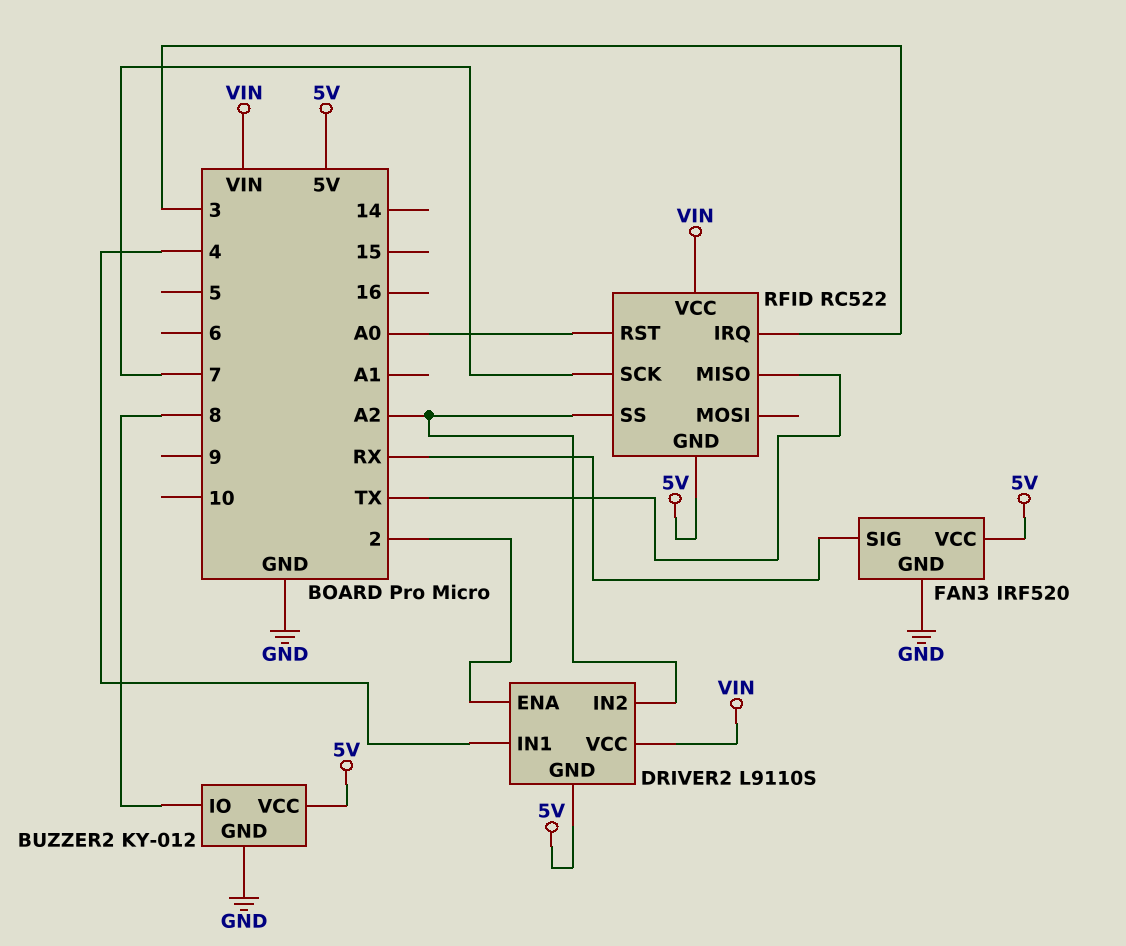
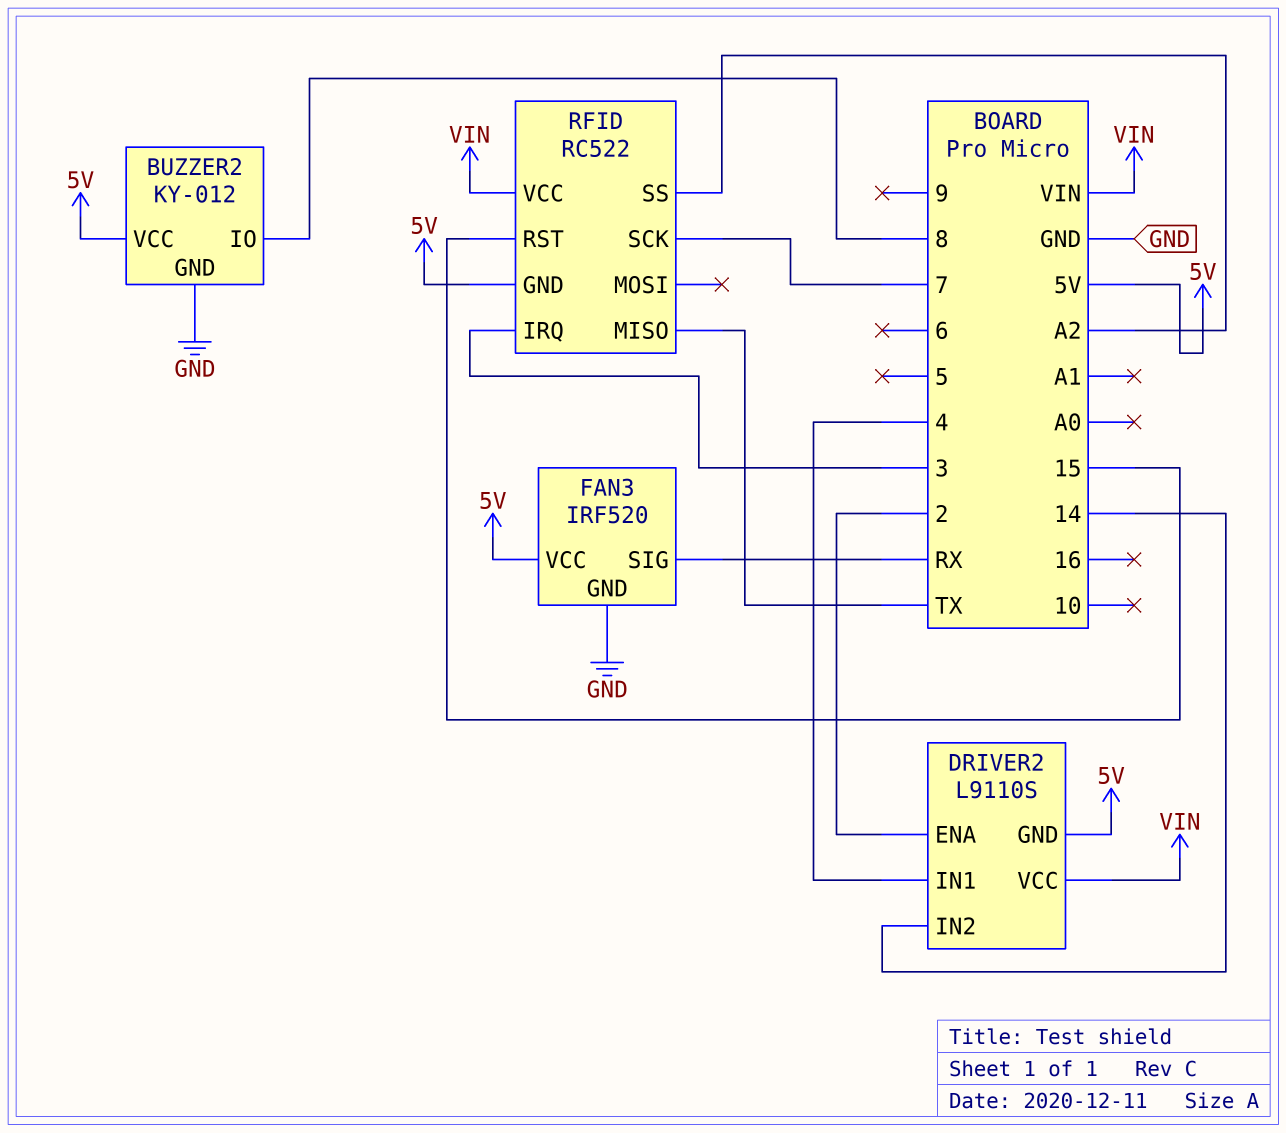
DRIVER2 pin IN2: A2 -> 14
RFID pin RST: A0 -> 15

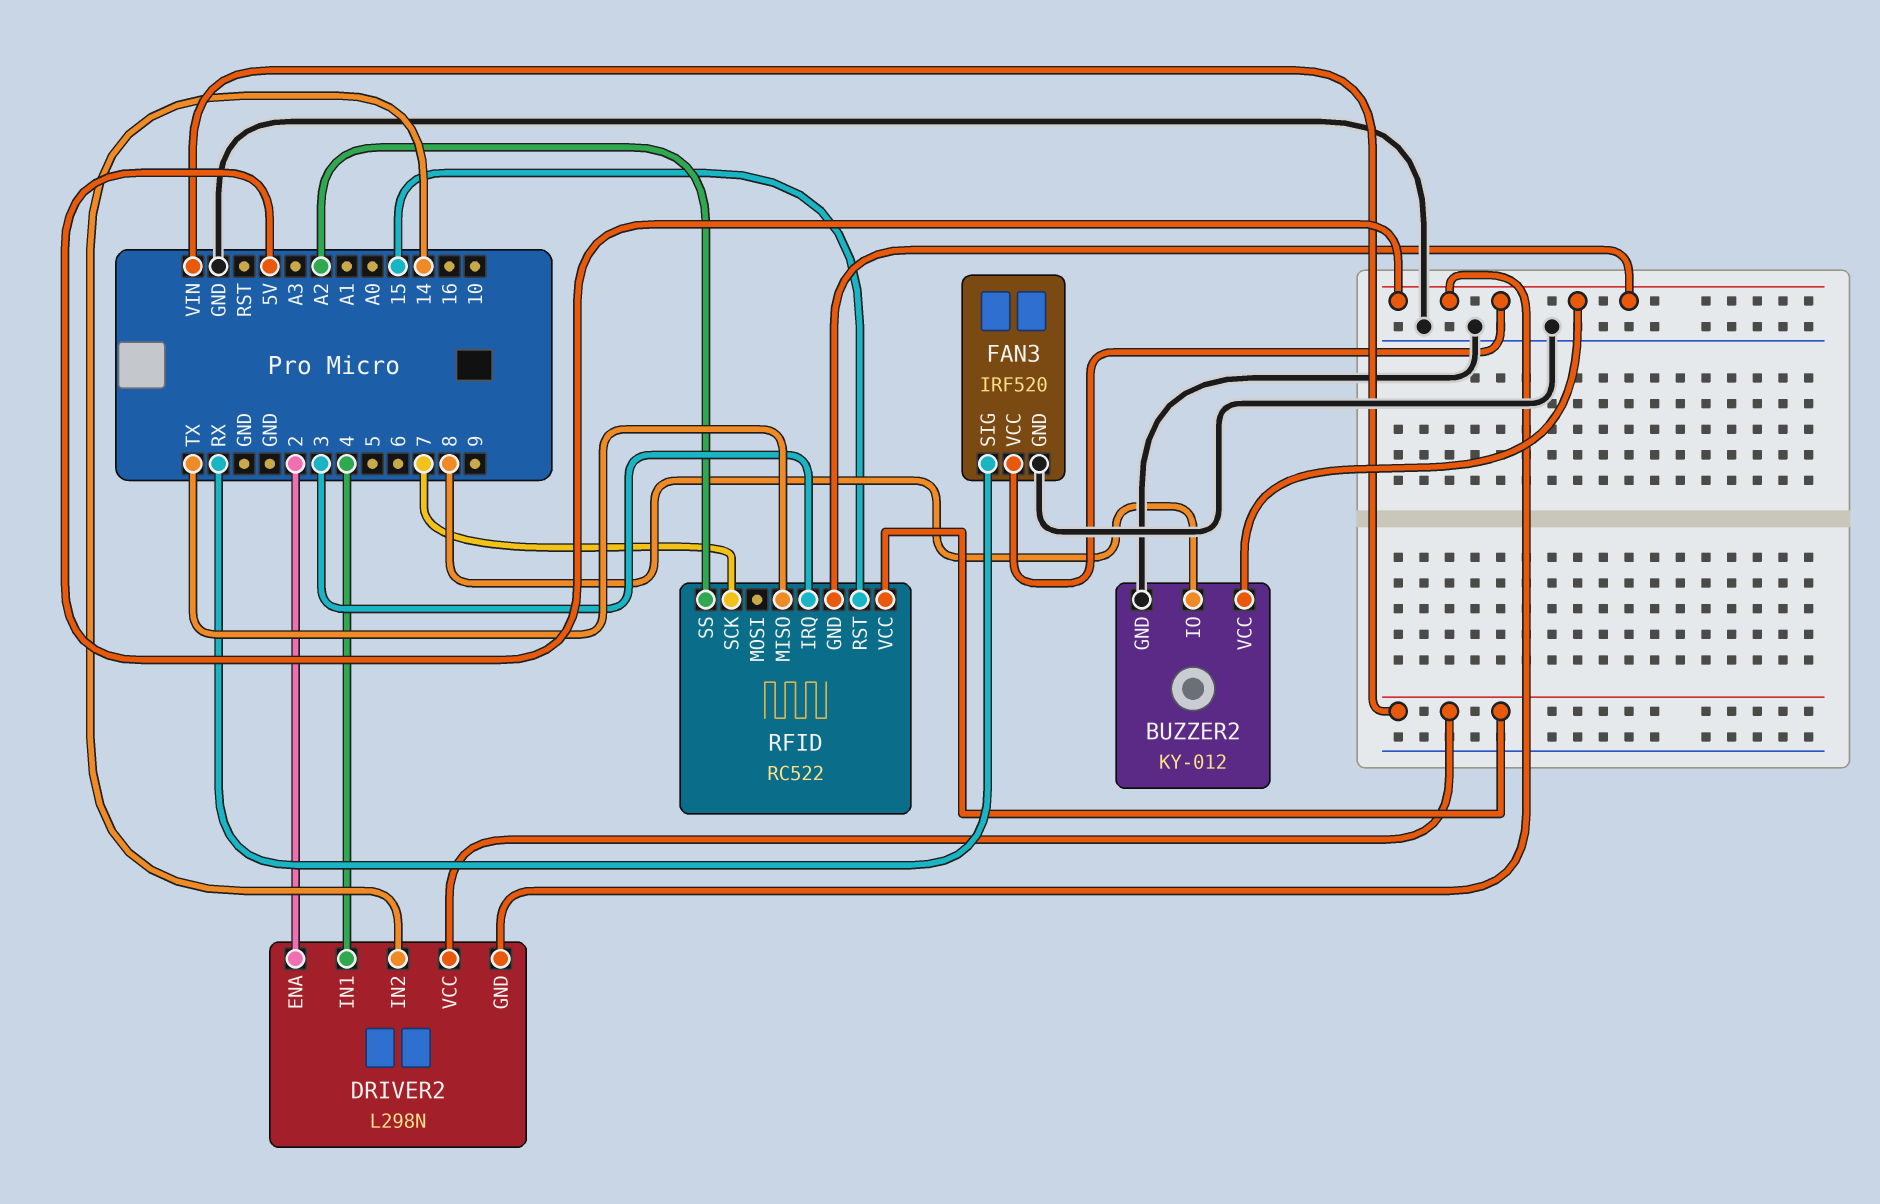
DRIVER2: L9110S -> L298N

